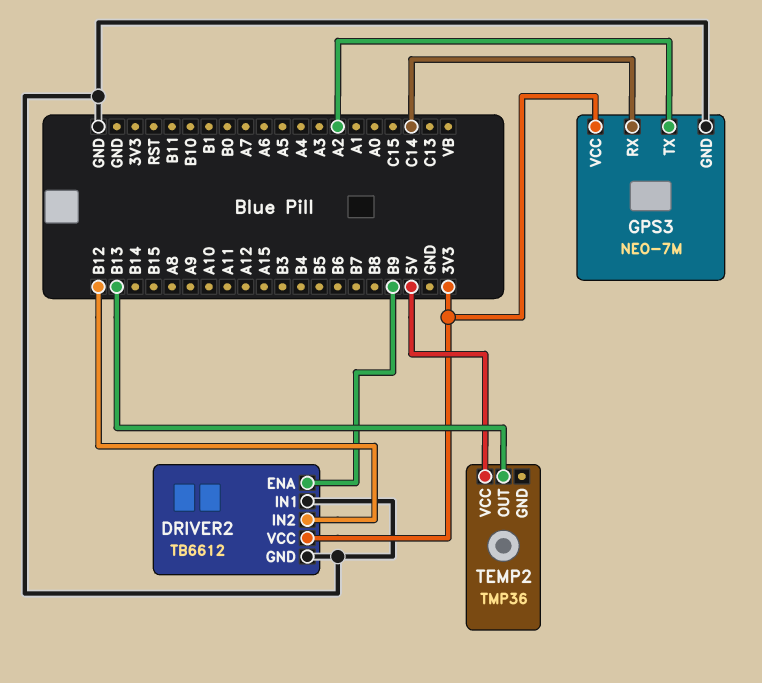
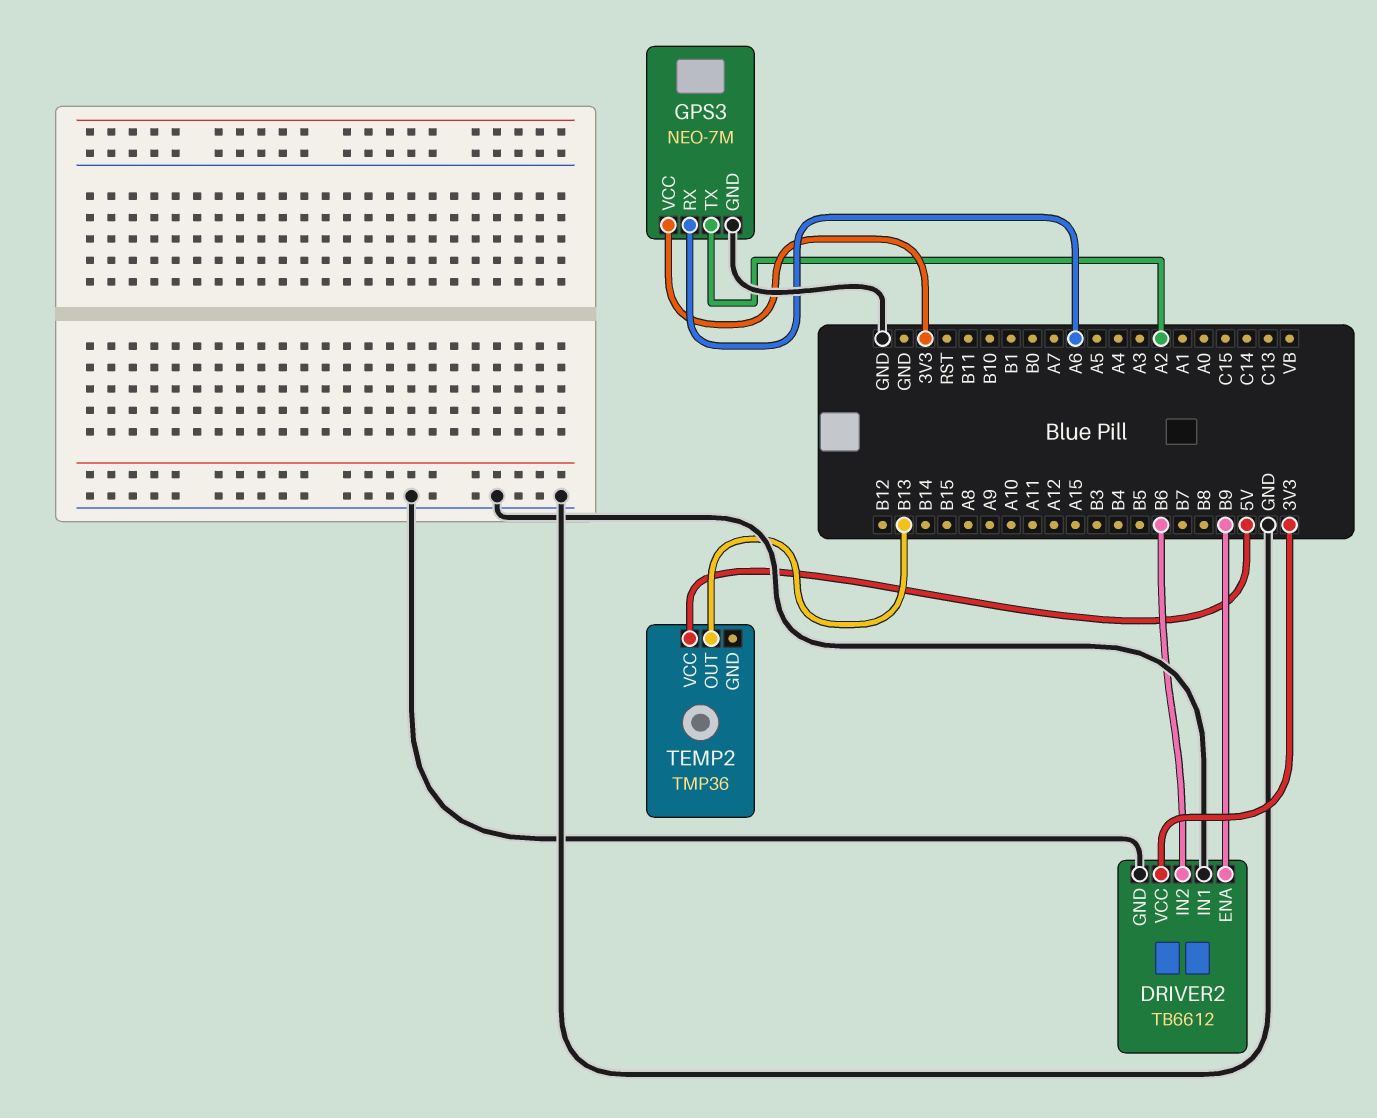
DRIVER2 pin IN2: B12 -> B6
GPS3 pin RX: C14 -> A6

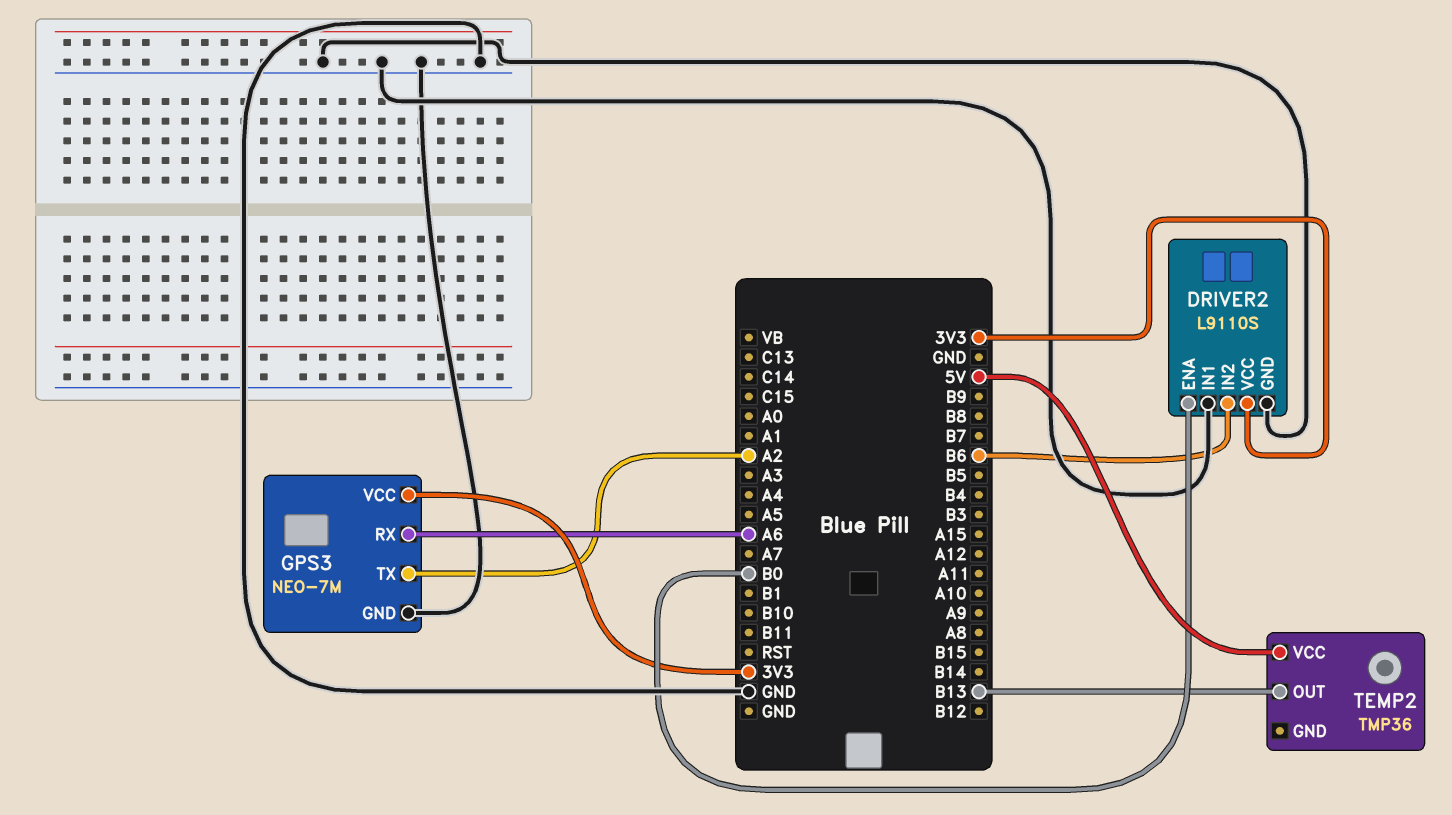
DRIVER2: TB6612 -> L9110S
DRIVER2 pin ENA: B9 -> B0

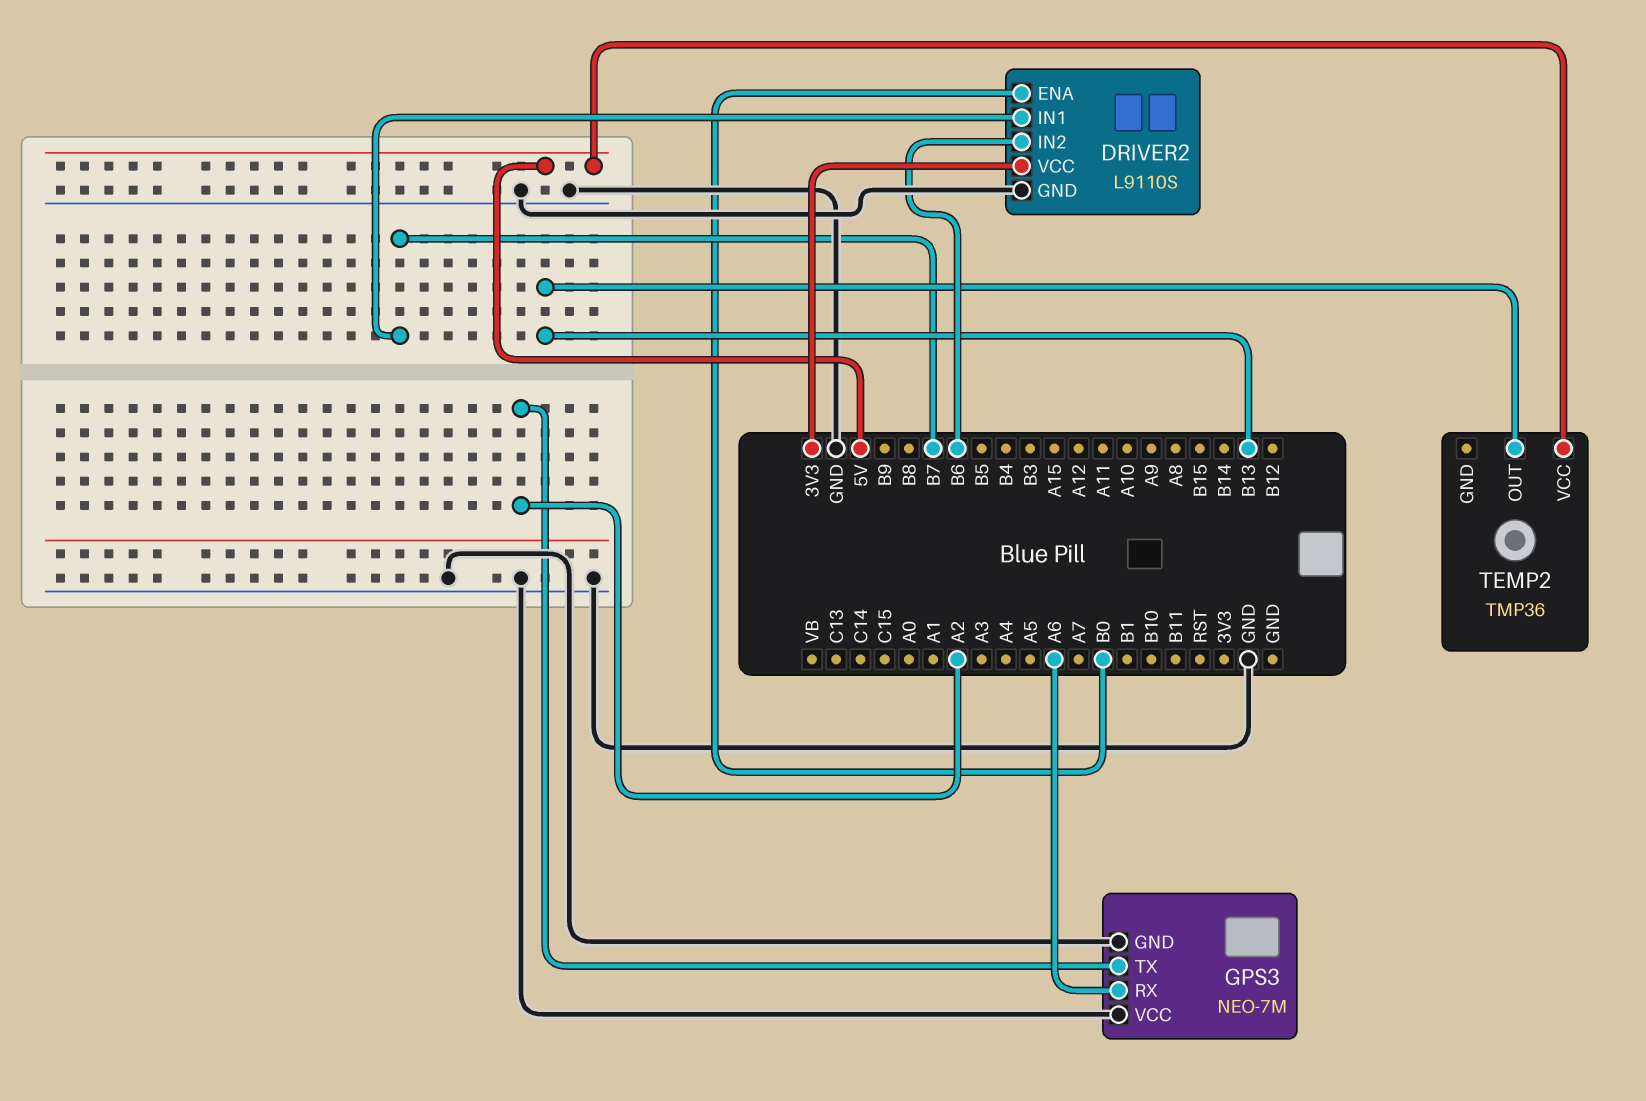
DRIVER2 pin IN1: GND -> B7
GPS3 pin VCC: 3V3 -> GND

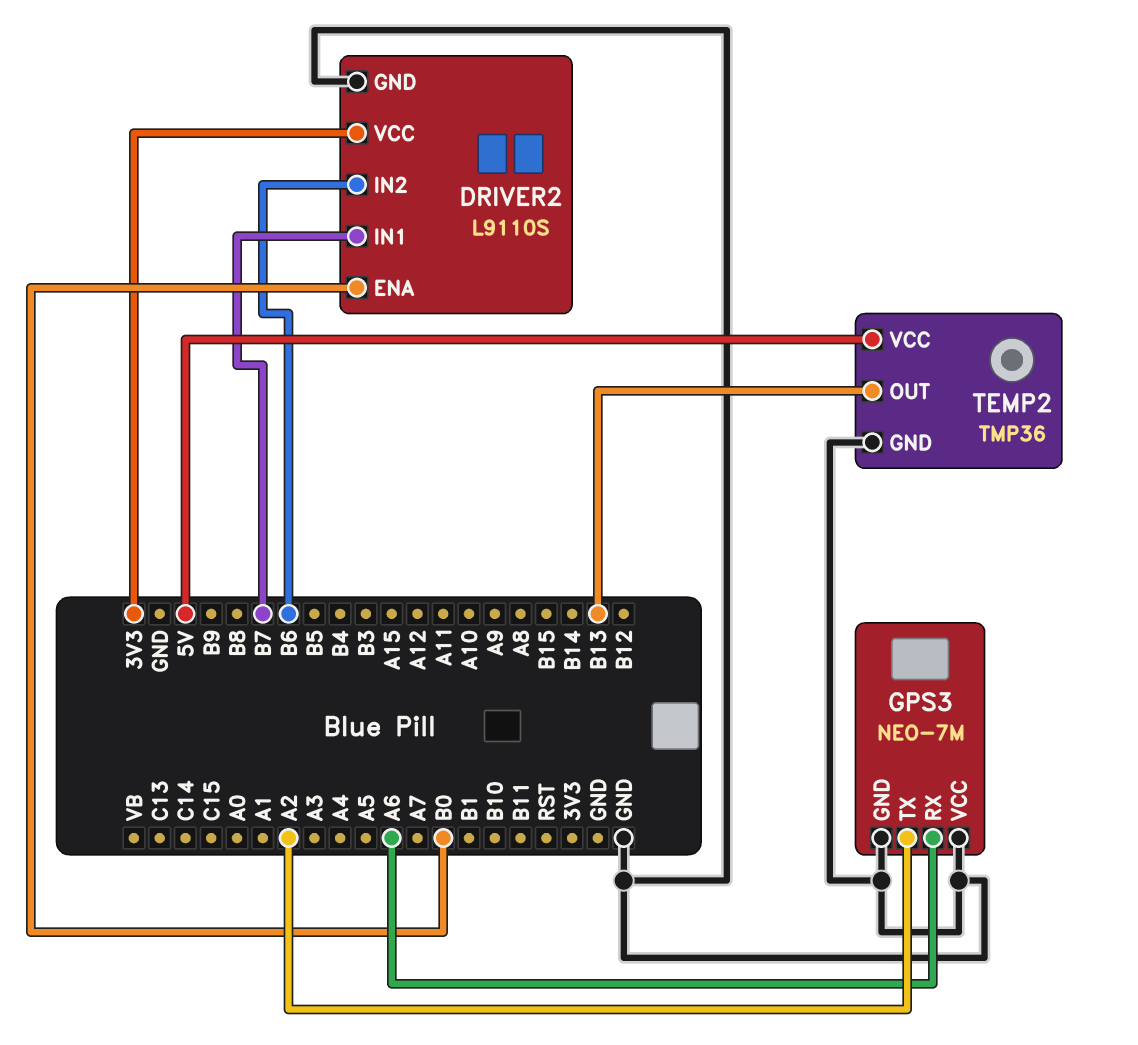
TEMP2 pin GND: none -> GND

